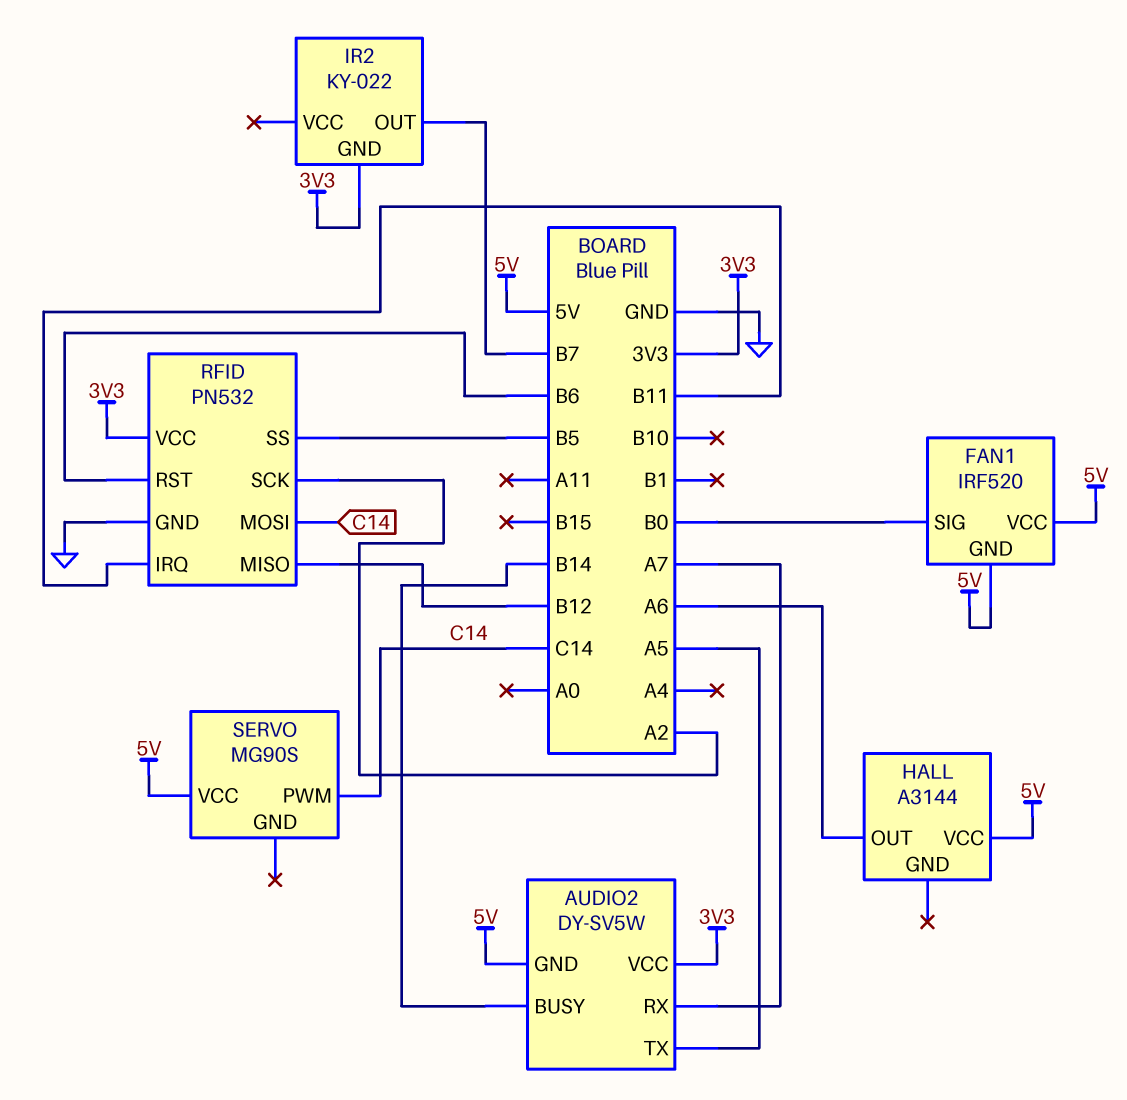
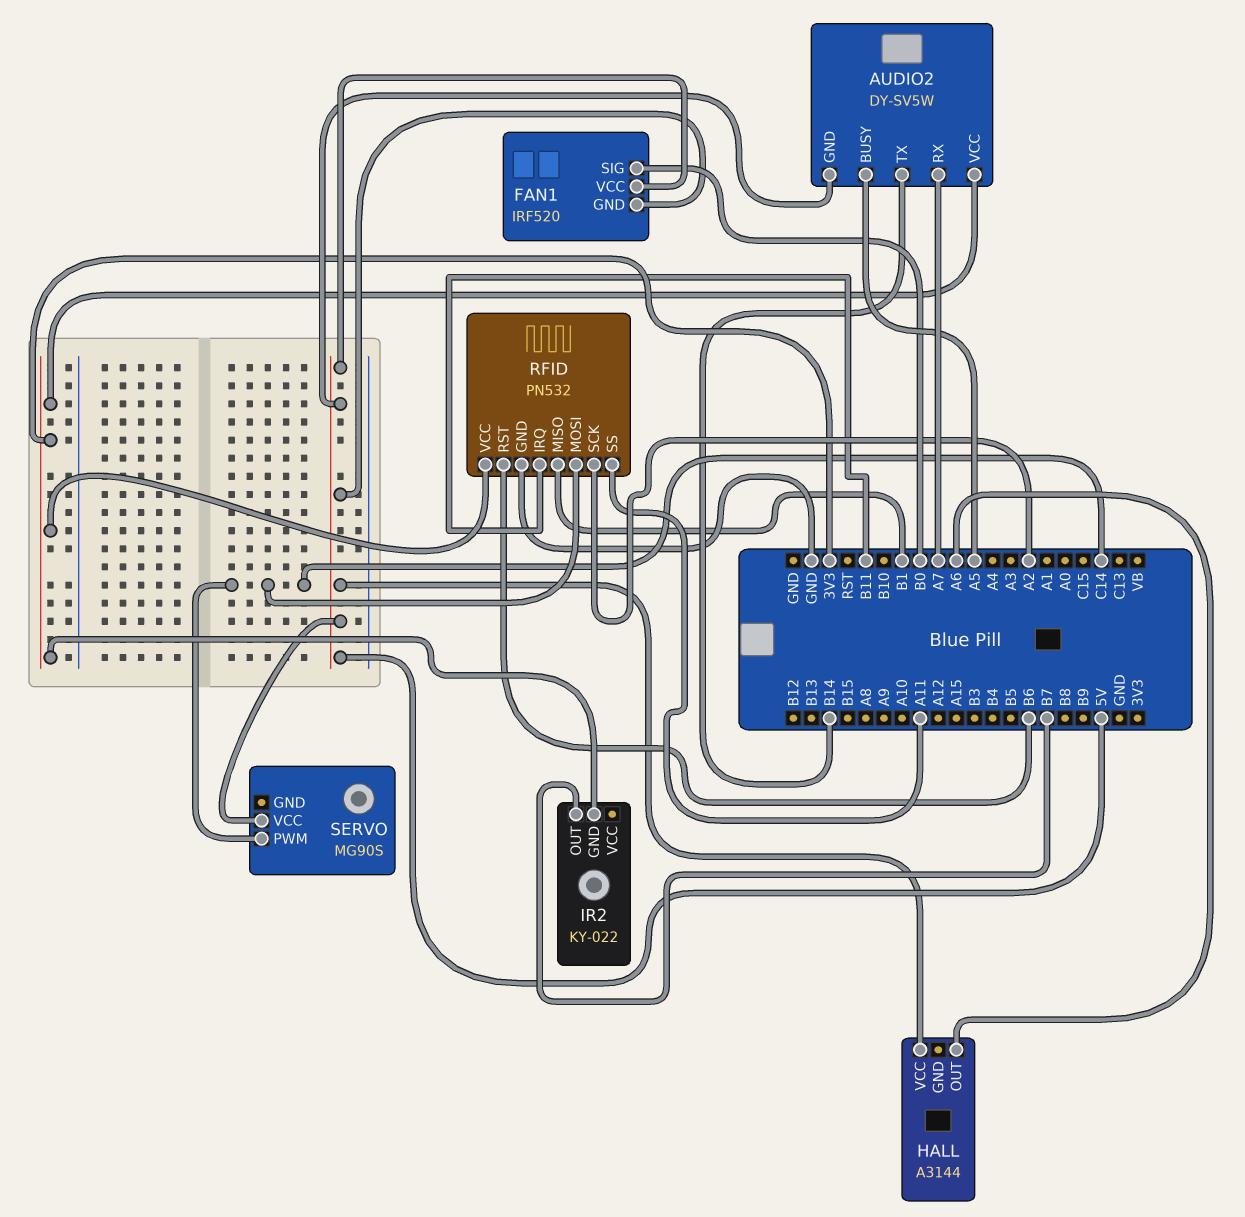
AUDIO2 pin BUSY: B14 -> A5
AUDIO2 pin TX: A5 -> B14
RFID pin MISO: B12 -> B1
RFID pin SS: B5 -> A11

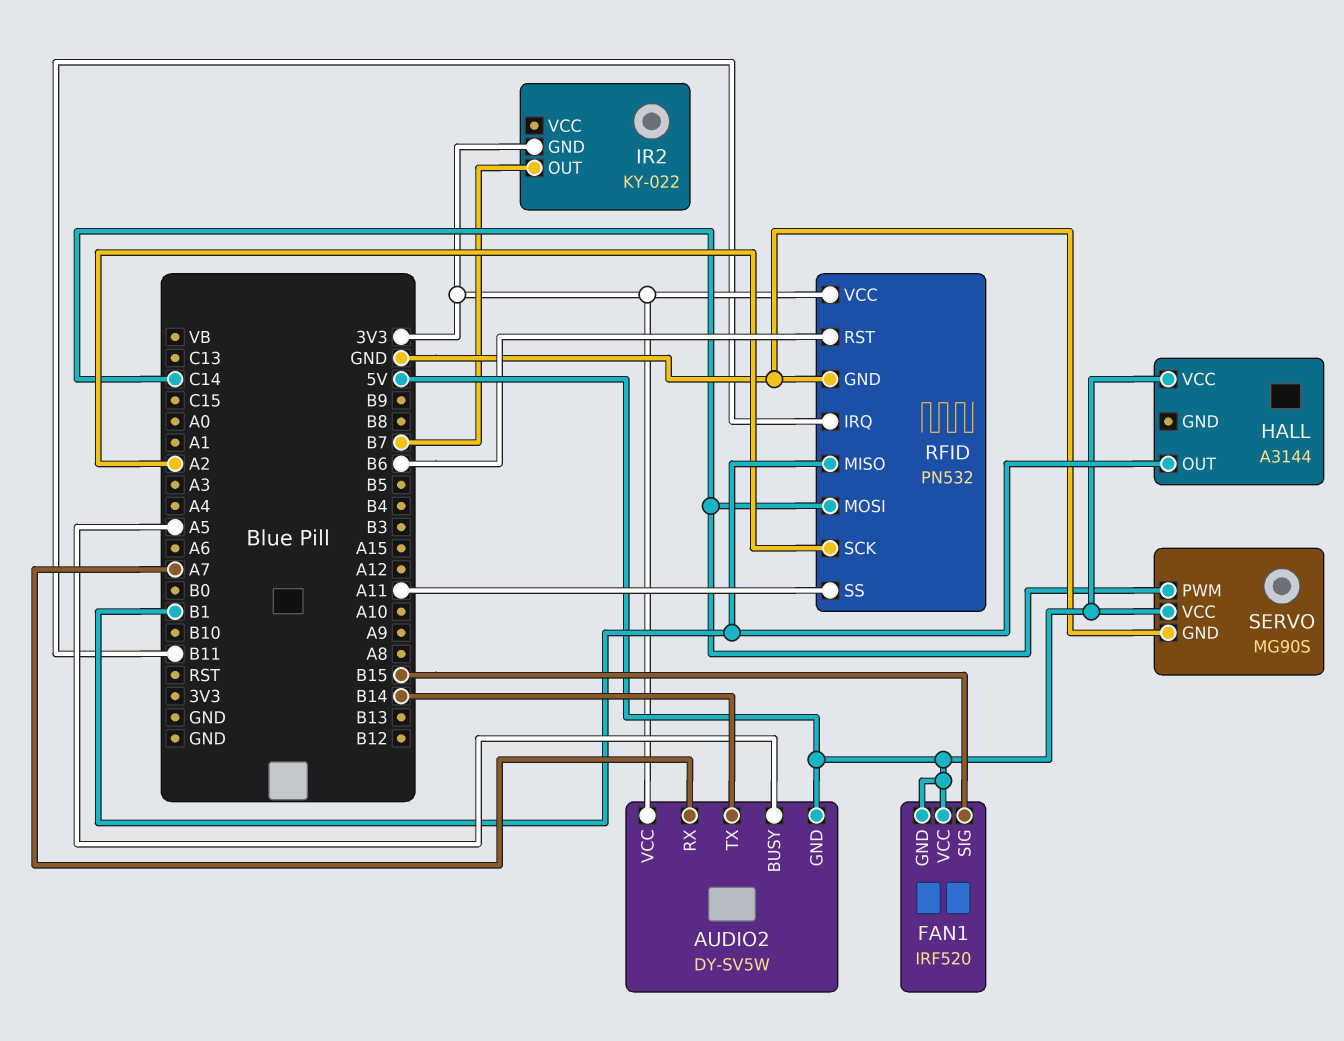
FAN1 pin SIG: B0 -> B15
HALL pin OUT: A6 -> B1
SERVO pin GND: none -> GND

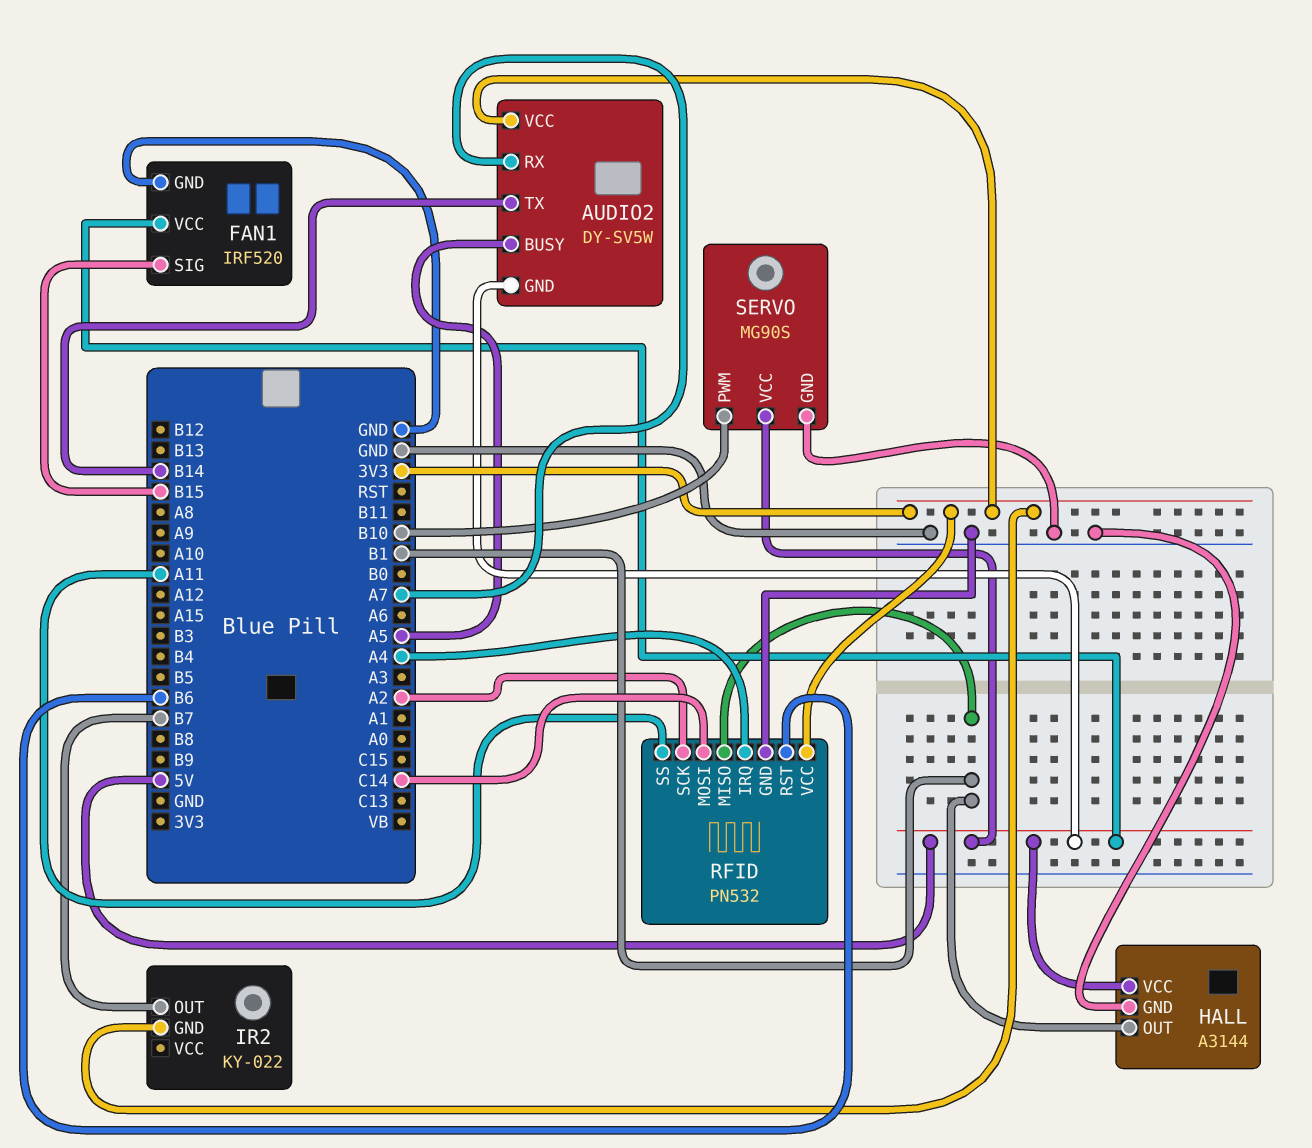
FAN1 pin GND: 5V -> GND
HALL pin GND: none -> GND
RFID pin IRQ: B11 -> A4
SERVO pin PWM: C14 -> B10

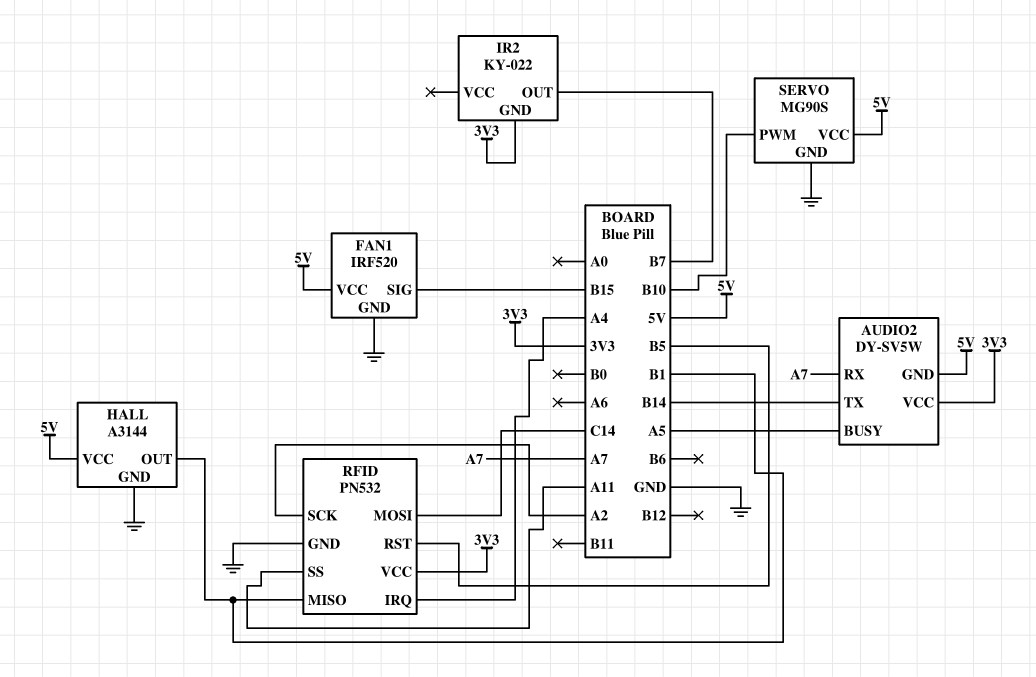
RFID pin RST: B6 -> B5

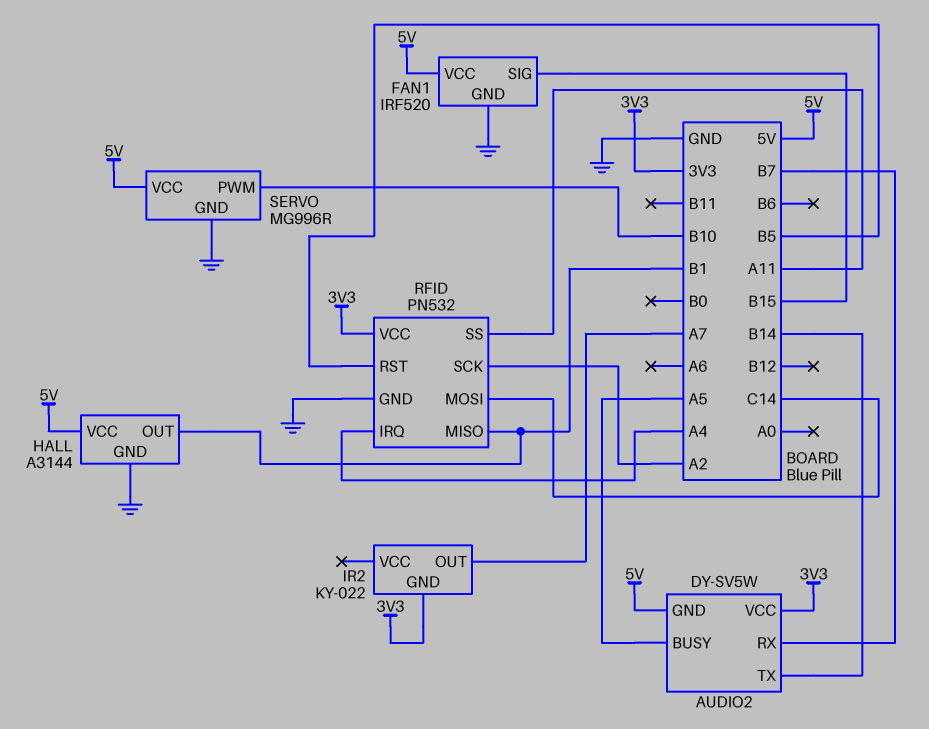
AUDIO2 pin RX: A7 -> B7
IR2 pin OUT: B7 -> A7
SERVO: MG90S -> MG996R

